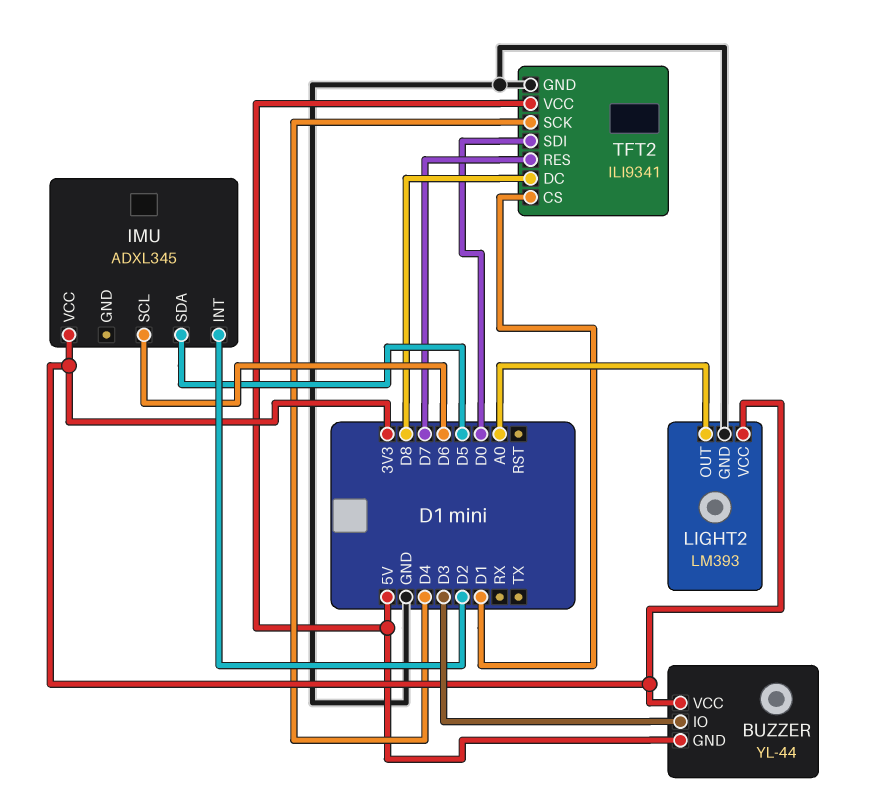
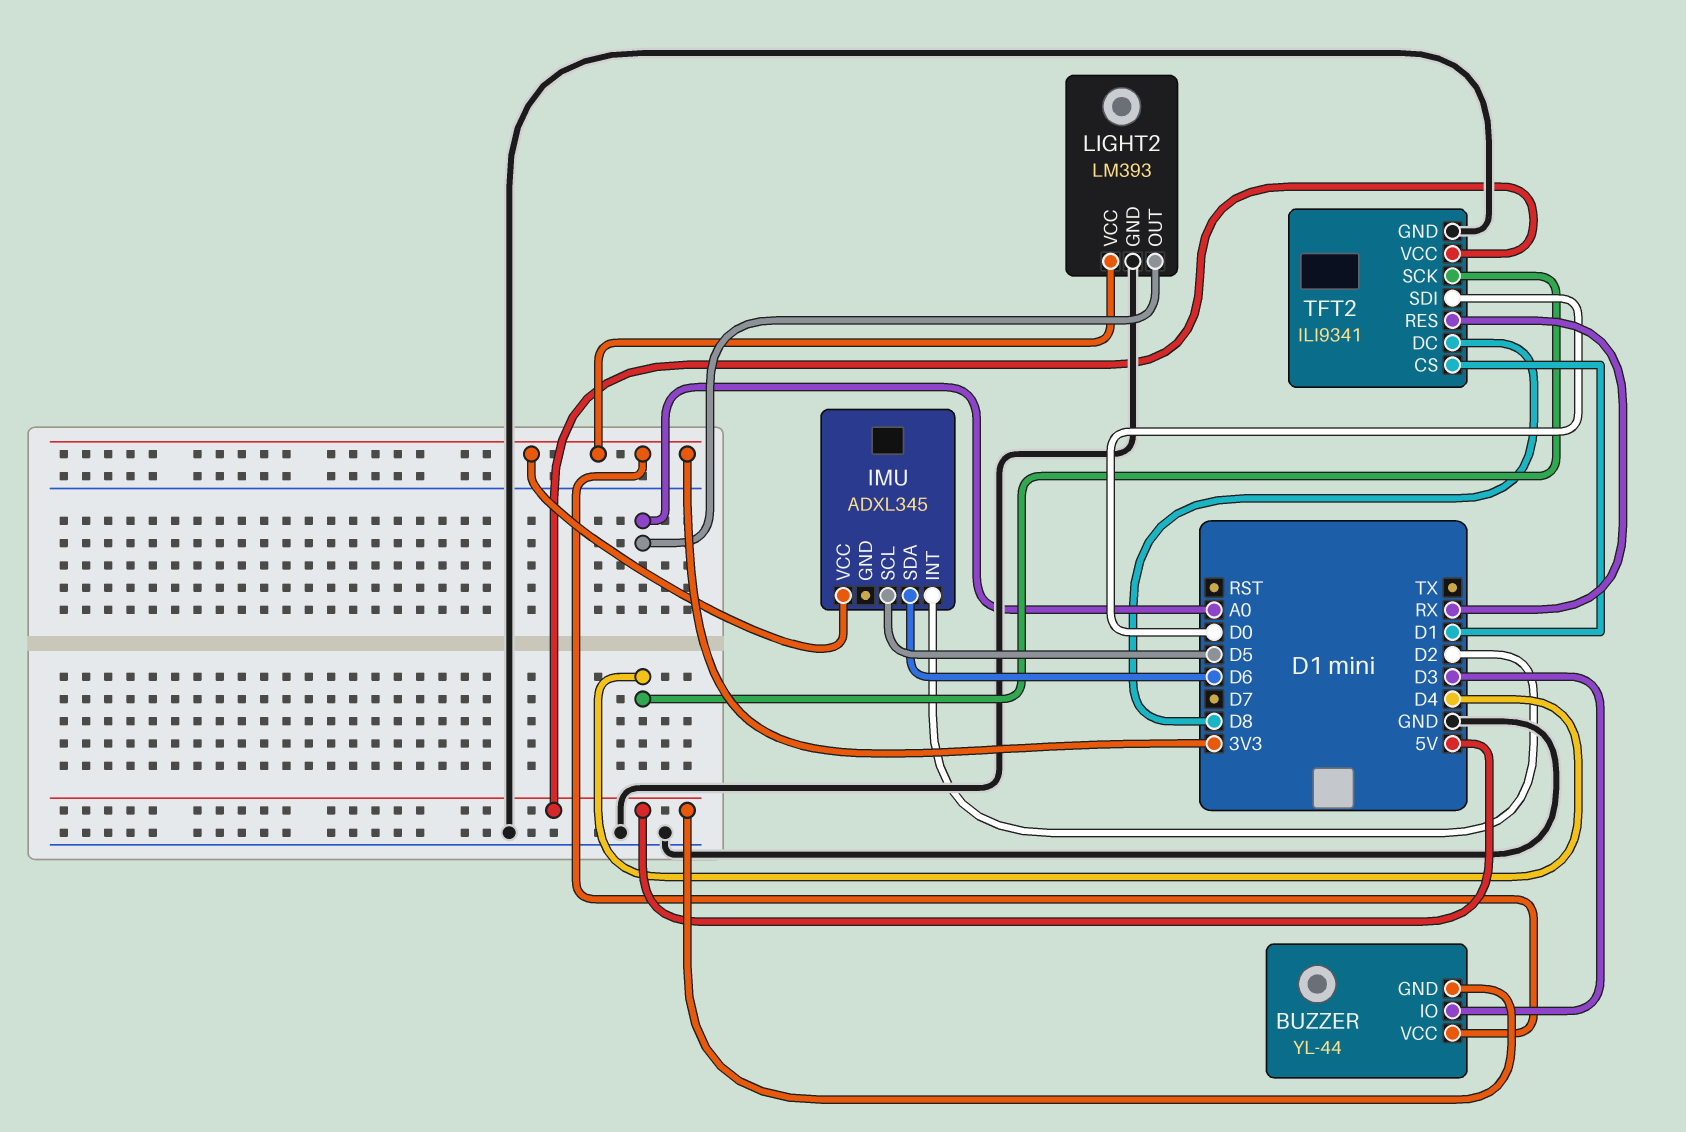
IMU pin SCL: D6 -> D5
IMU pin SDA: D5 -> D6
TFT2 pin RES: D7 -> RX

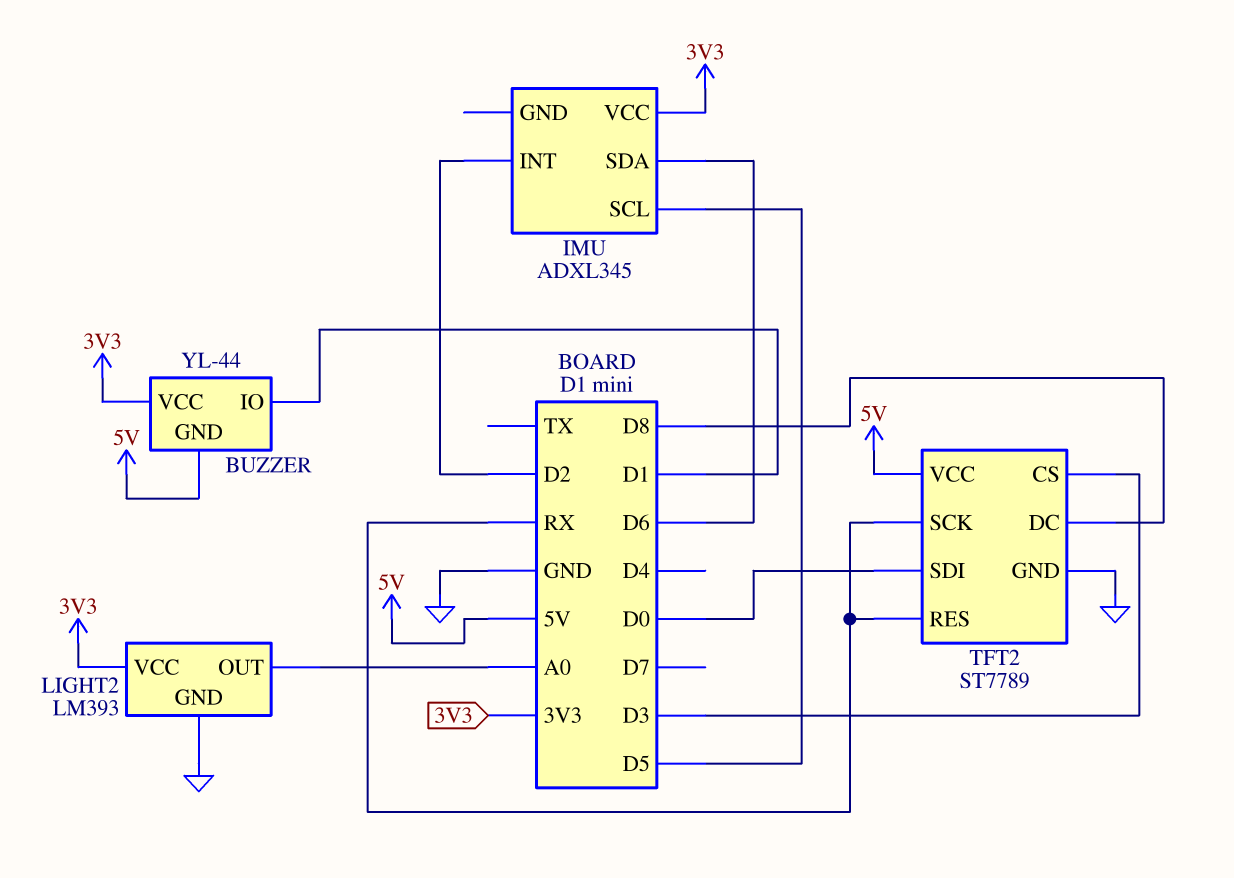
BUZZER pin IO: D3 -> D1
TFT2: ILI9341 -> ST7789
TFT2 pin CS: D1 -> D3
TFT2 pin SCK: D4 -> RX

